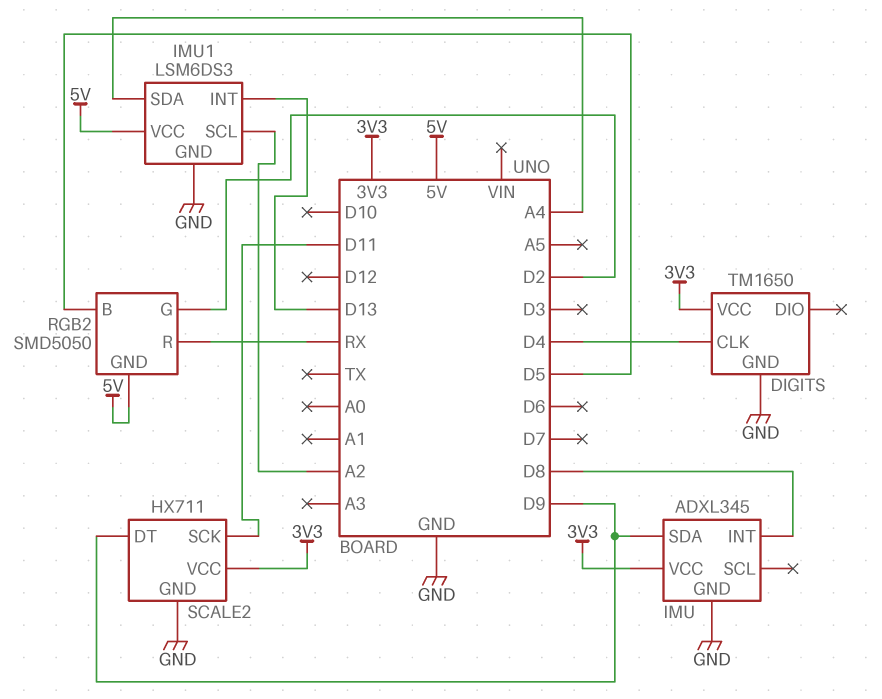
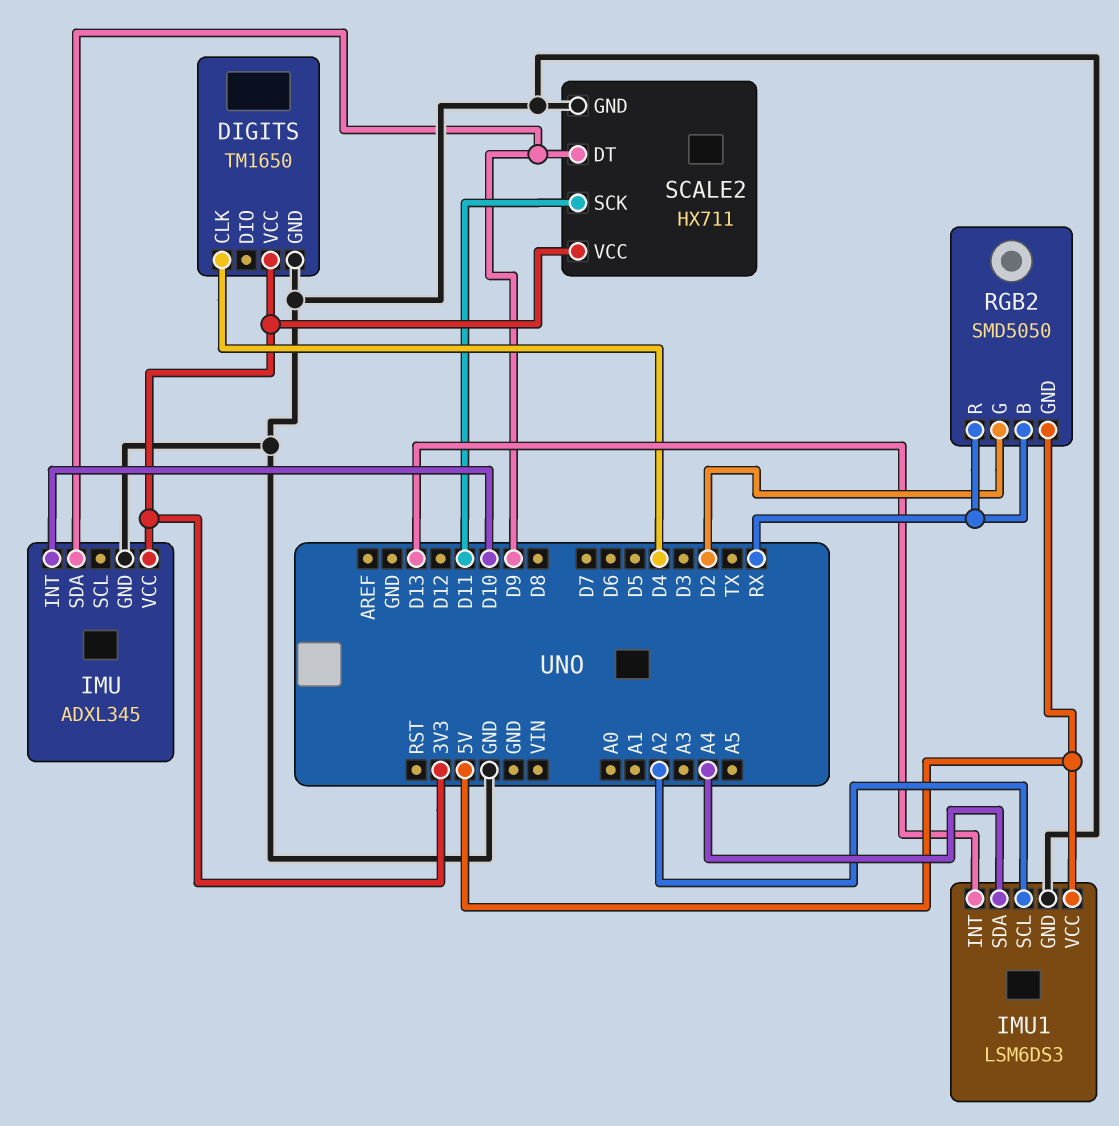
IMU pin INT: D8 -> D10
RGB2 pin B: D5 -> RX

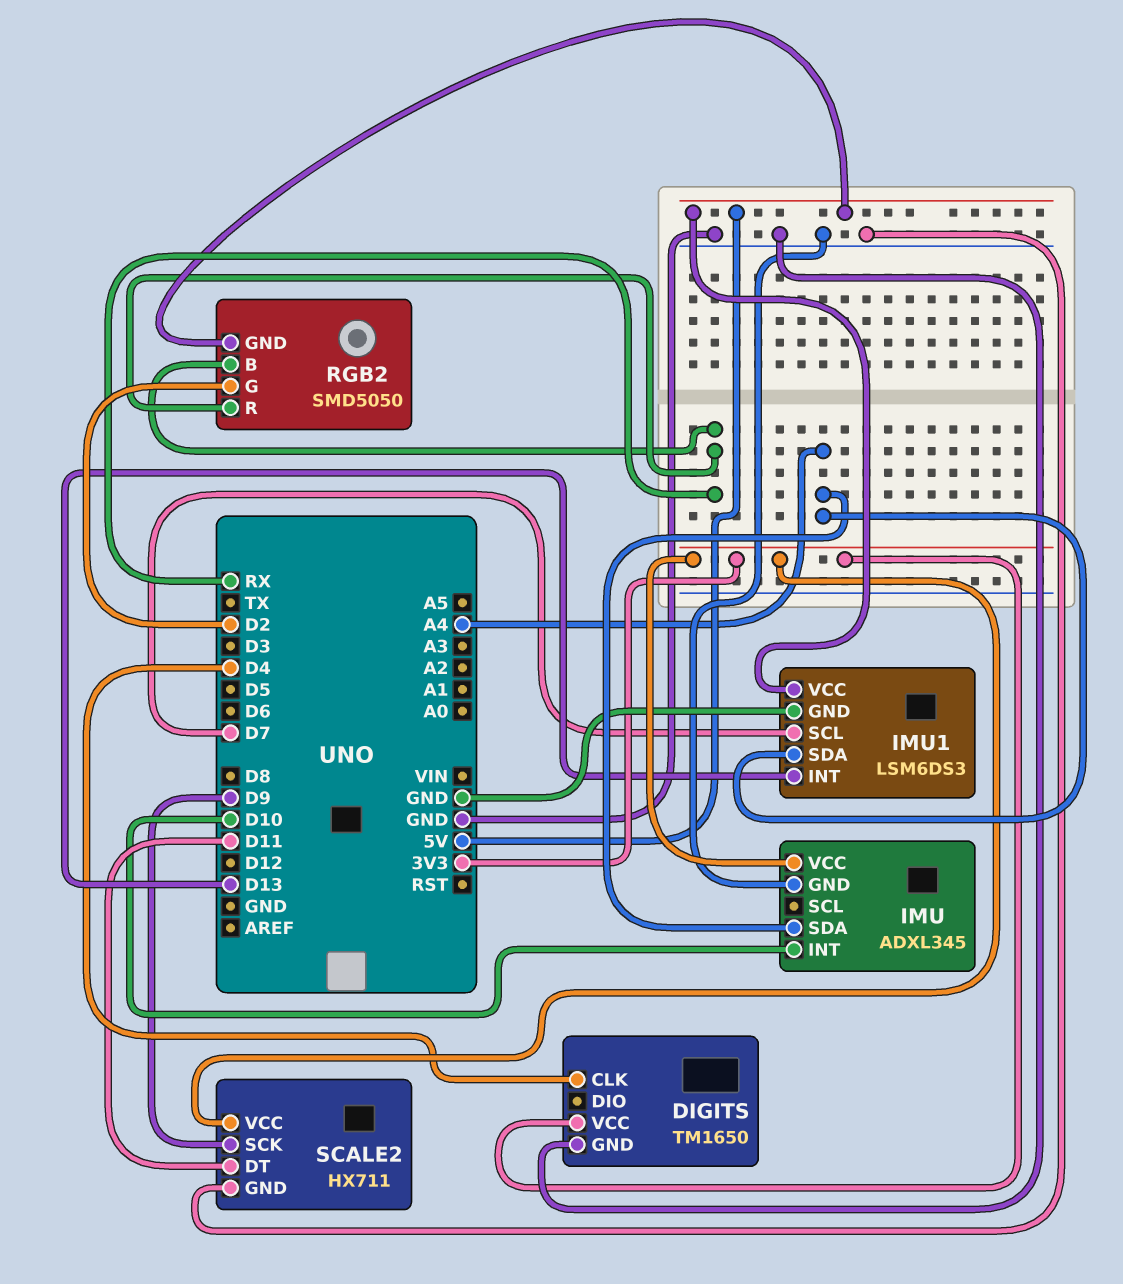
IMU pin SDA: D9 -> A4
IMU1 pin SCL: A2 -> D7
SCALE2 pin DT: D9 -> D11
SCALE2 pin SCK: D11 -> D9

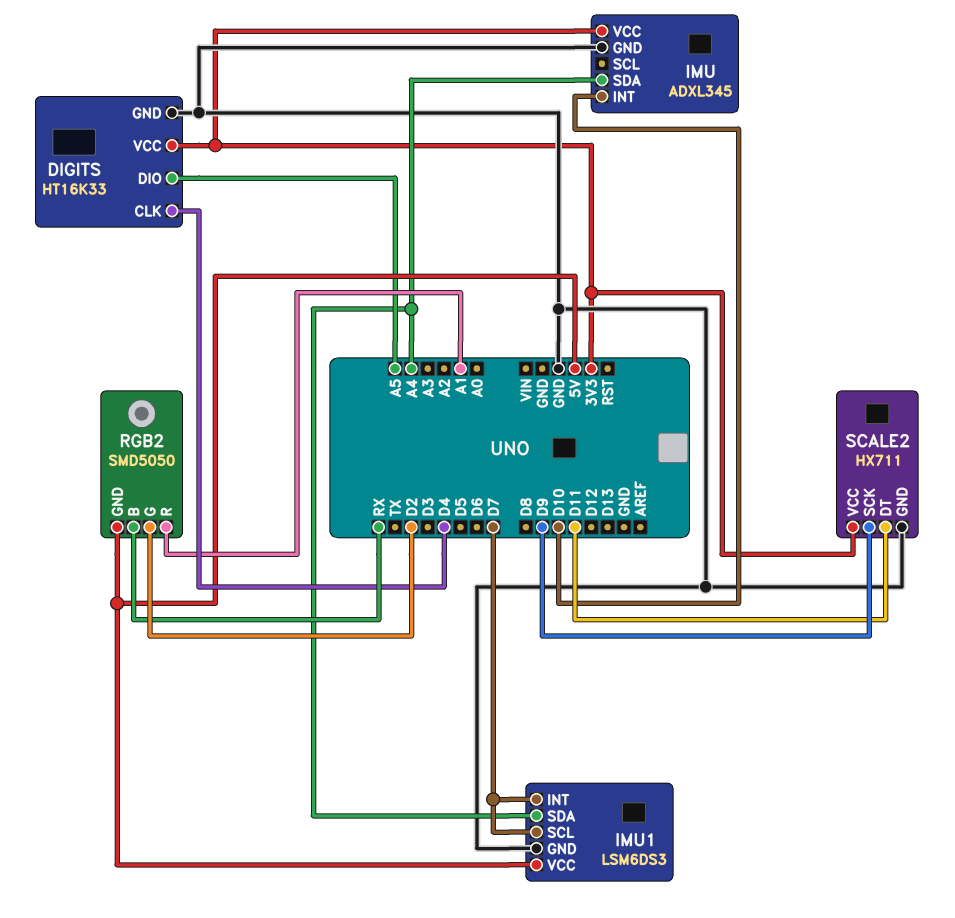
DIGITS: TM1650 -> HT16K33
DIGITS pin DIO: none -> A5
IMU1 pin INT: D13 -> D7
RGB2 pin R: RX -> A1

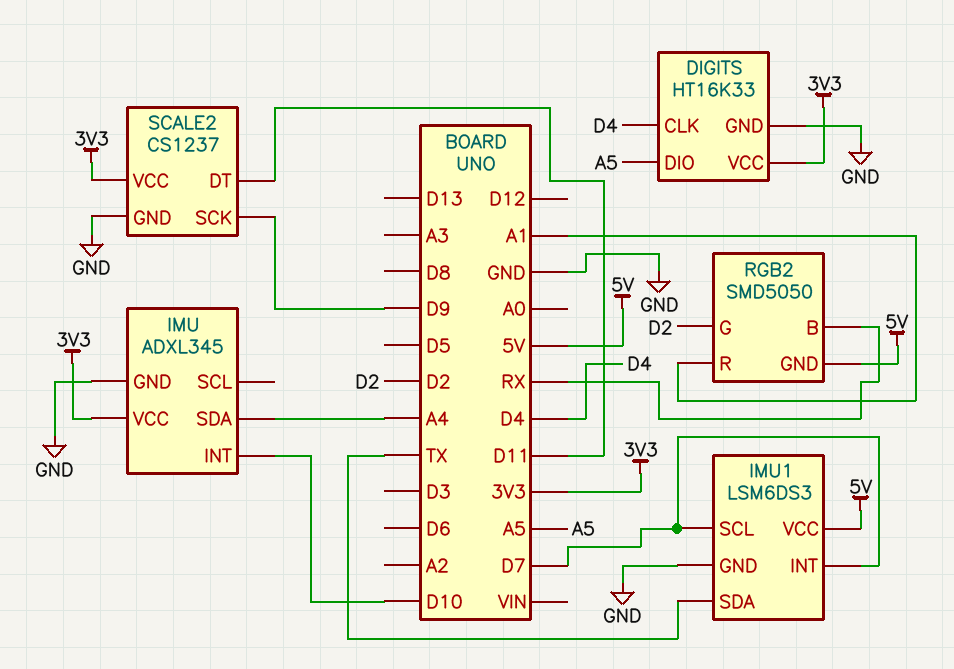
IMU1 pin SDA: A4 -> TX
SCALE2: HX711 -> CS1237

